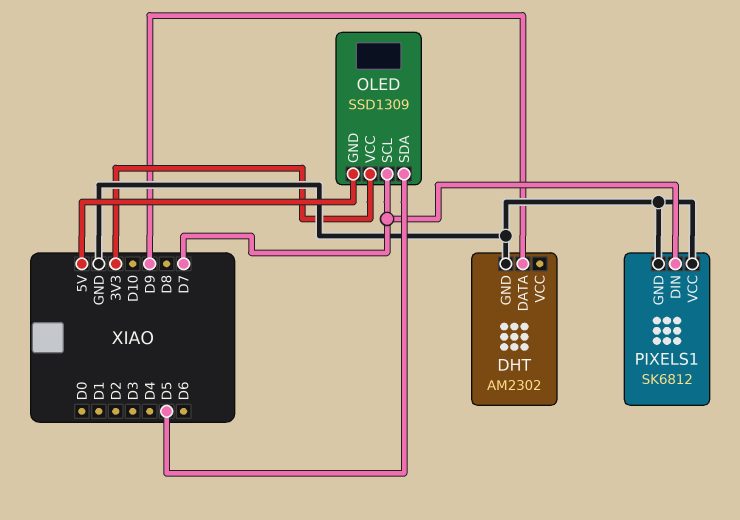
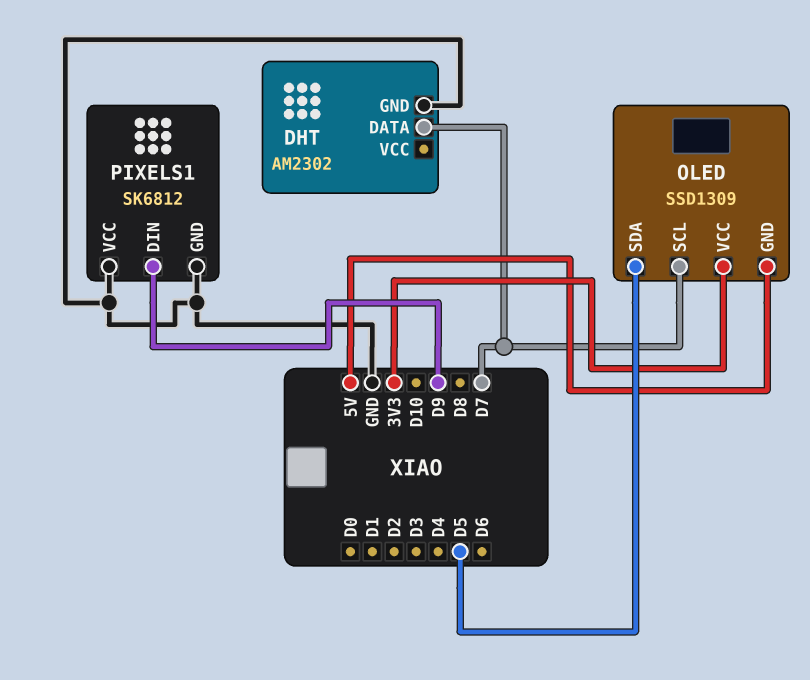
DHT pin DATA: D9 -> D7
PIXELS1 pin DIN: D7 -> D9

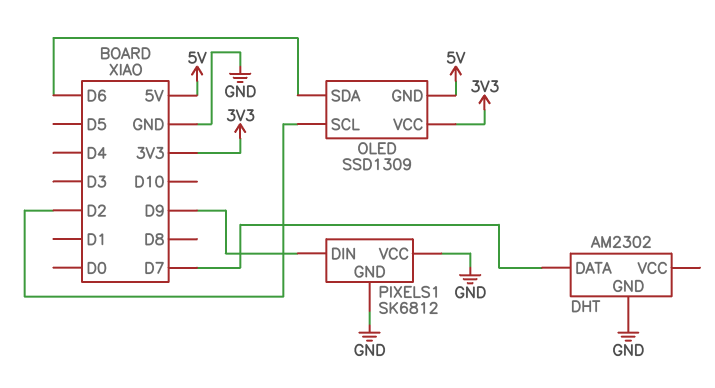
OLED pin SCL: D7 -> D2
OLED pin SDA: D5 -> D6

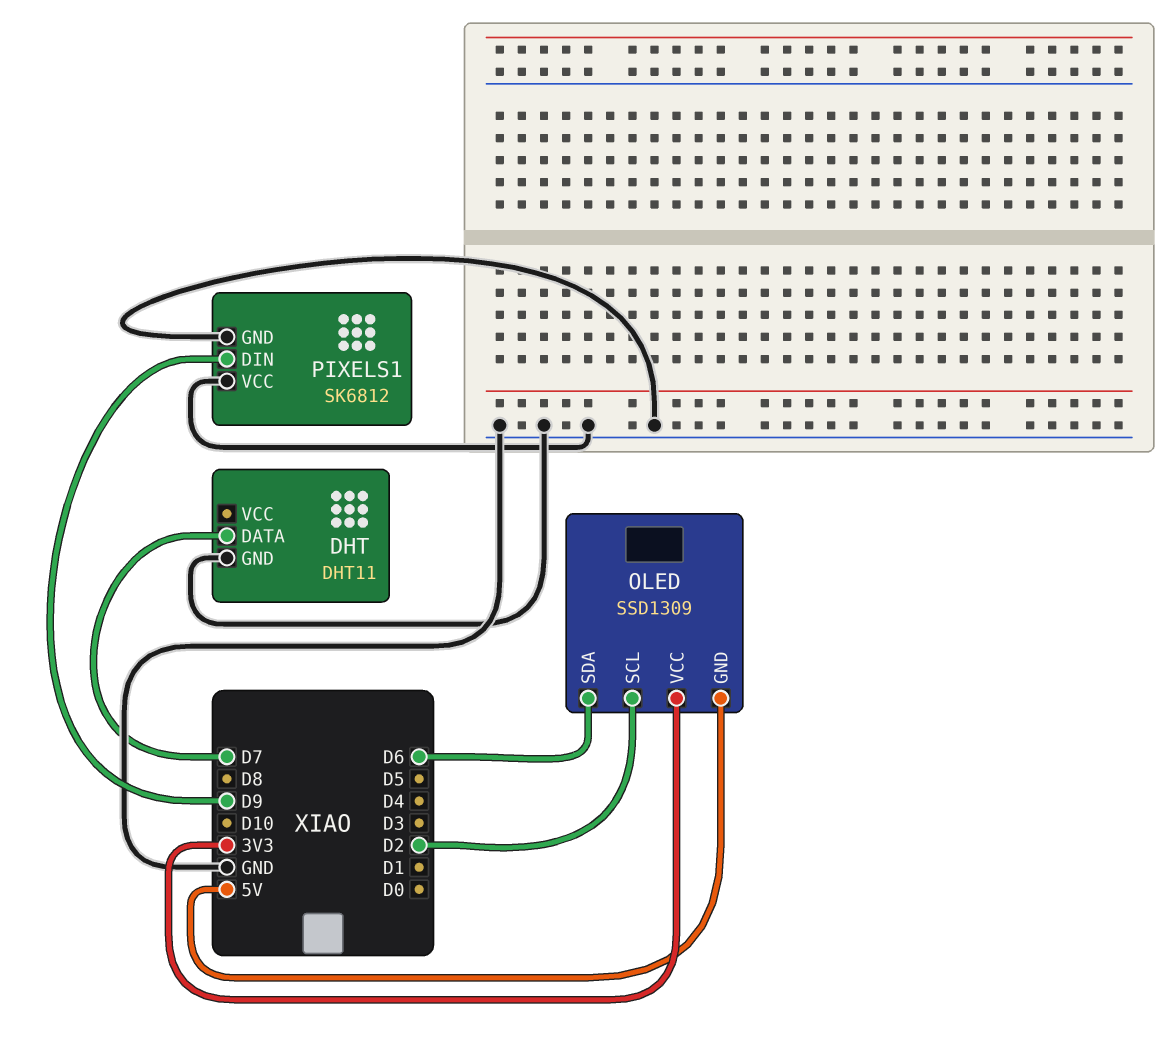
DHT: AM2302 -> DHT11

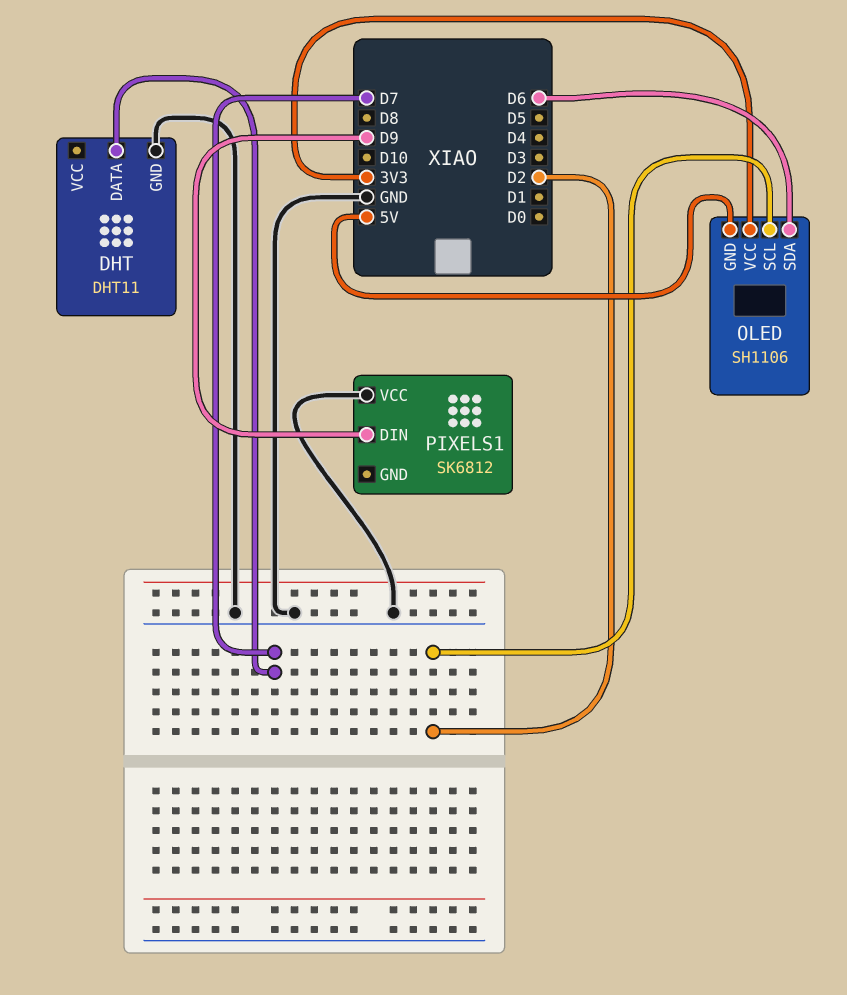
OLED: SSD1309 -> SH1106
PIXELS1 pin GND: GND -> none

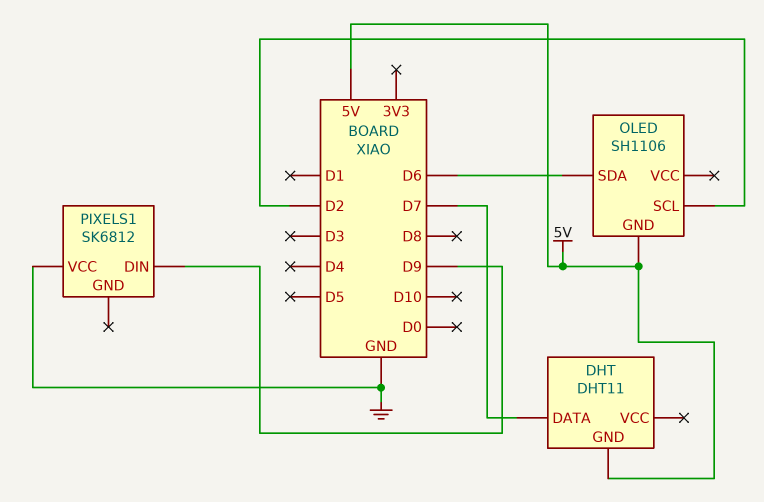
DHT pin GND: GND -> 5V
OLED pin VCC: 3V3 -> none

